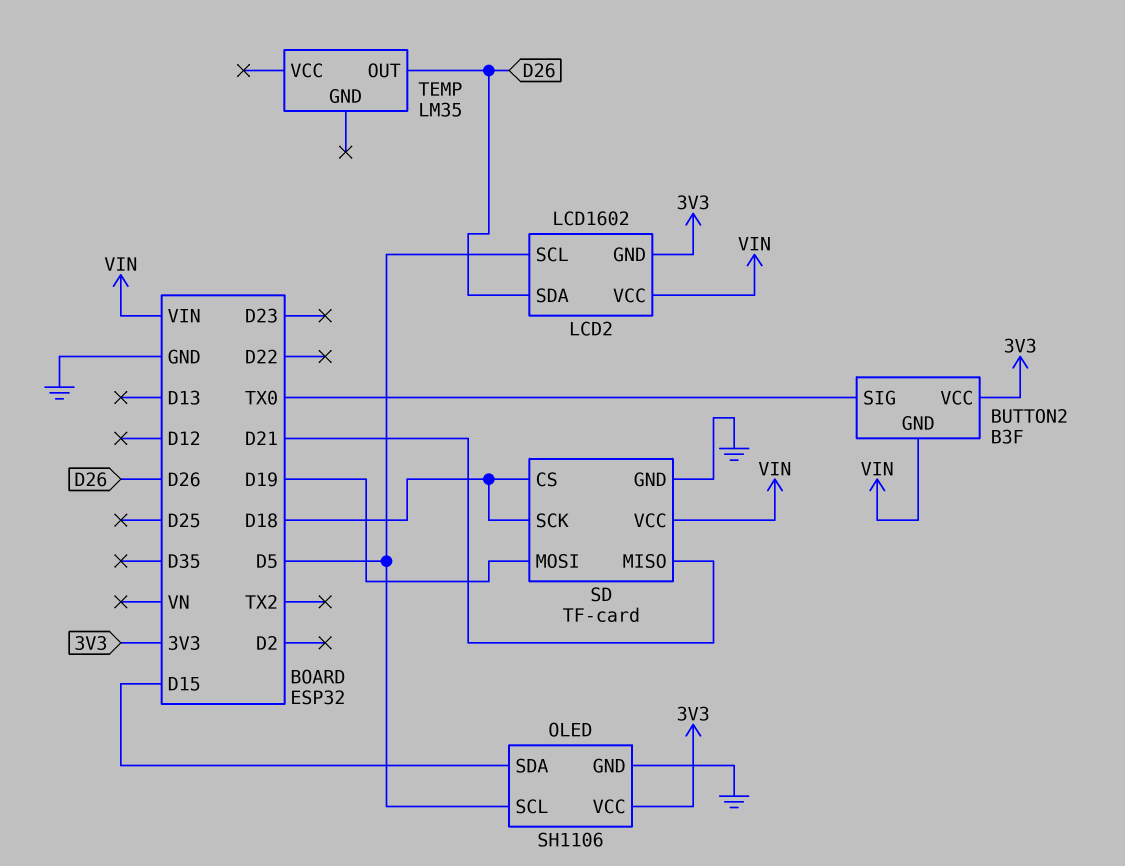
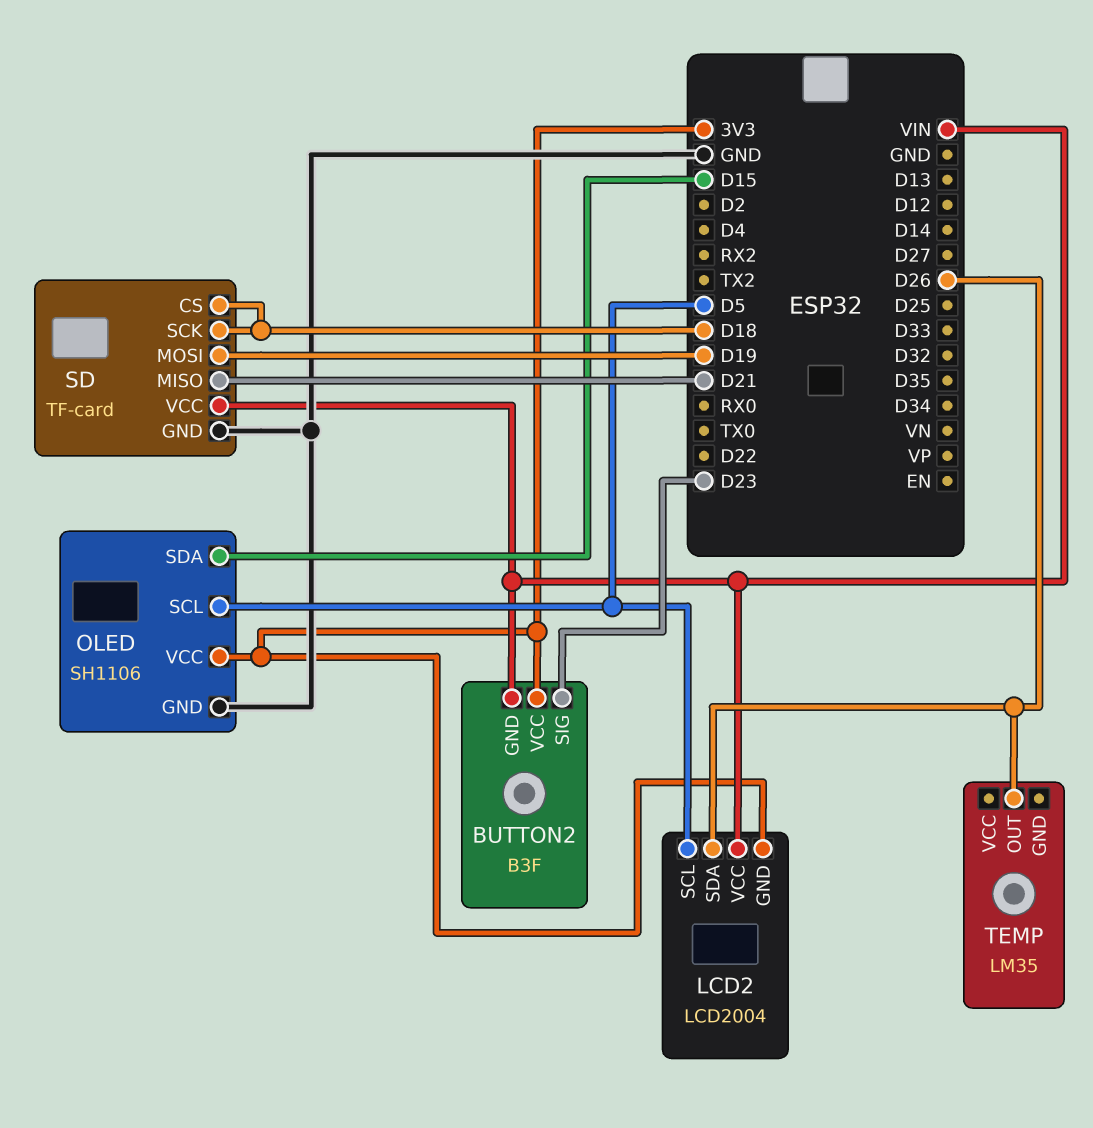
BUTTON2 pin SIG: TX0 -> D23
LCD2: LCD1602 -> LCD2004

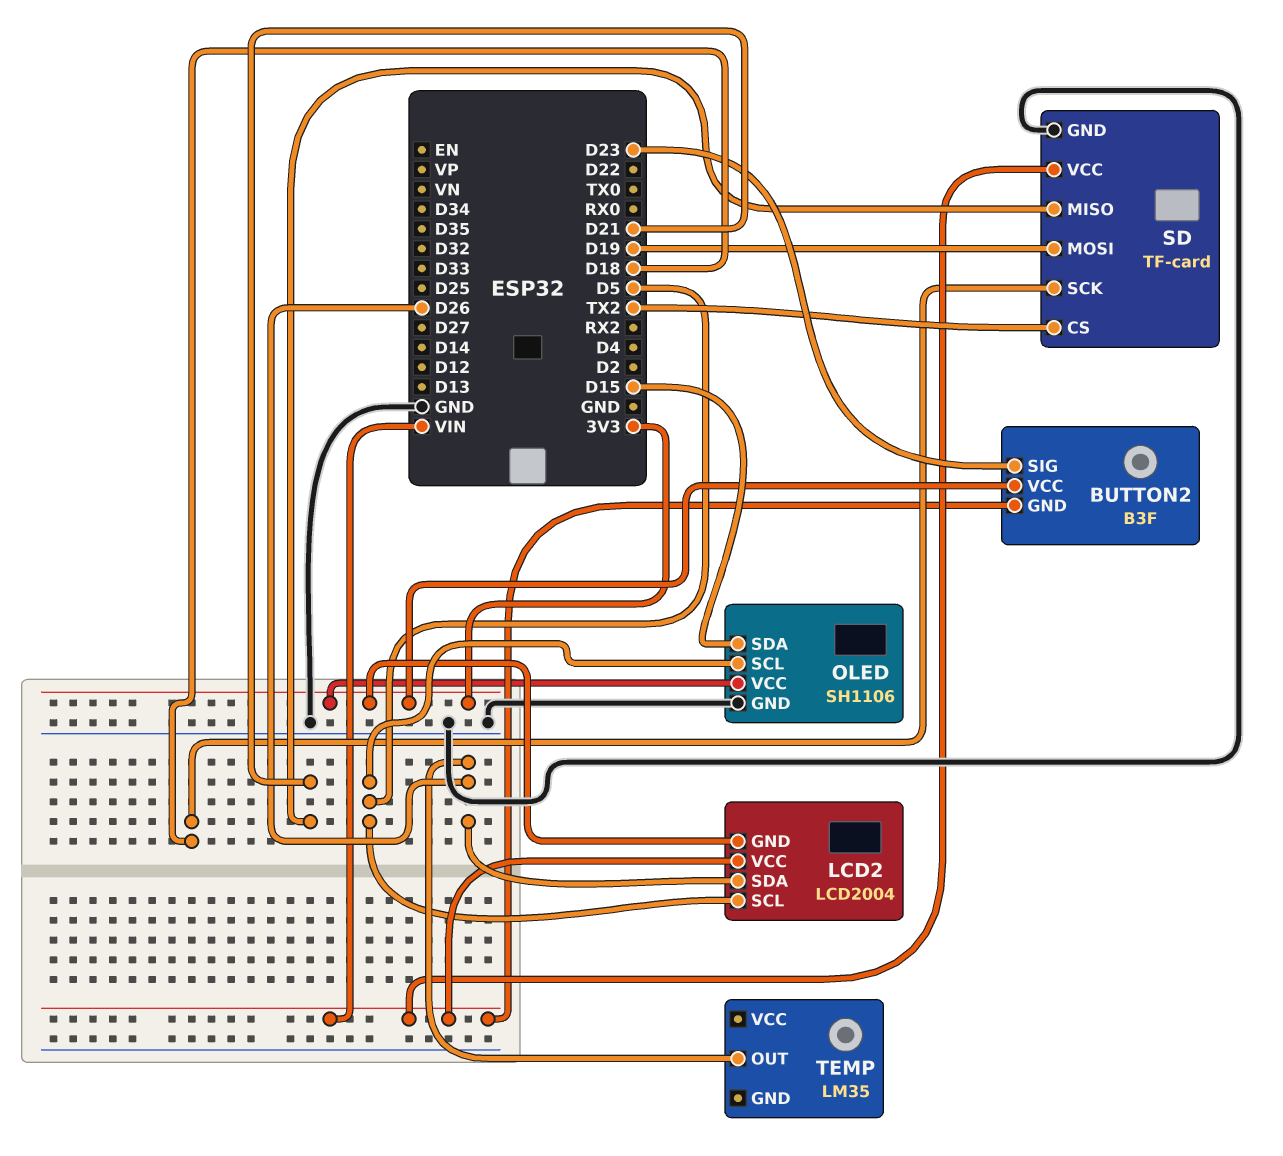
SD pin CS: D18 -> TX2

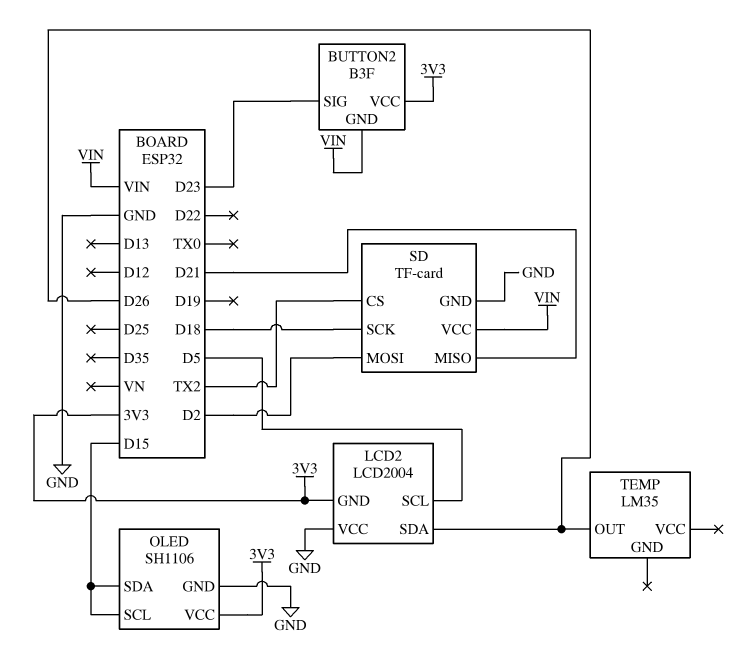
LCD2 pin VCC: VIN -> GND
OLED pin SCL: D5 -> D15
SD pin MOSI: D19 -> D2

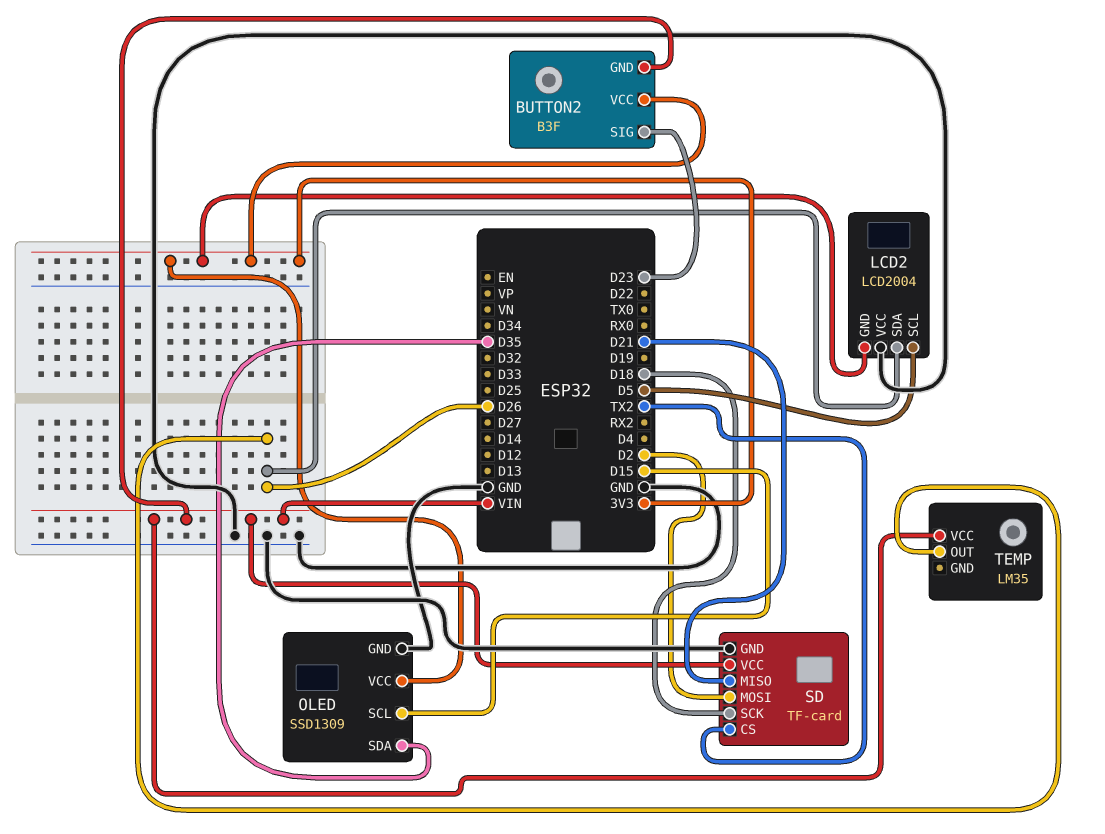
OLED: SH1106 -> SSD1309
OLED pin SDA: D15 -> D35
TEMP pin VCC: none -> VIN

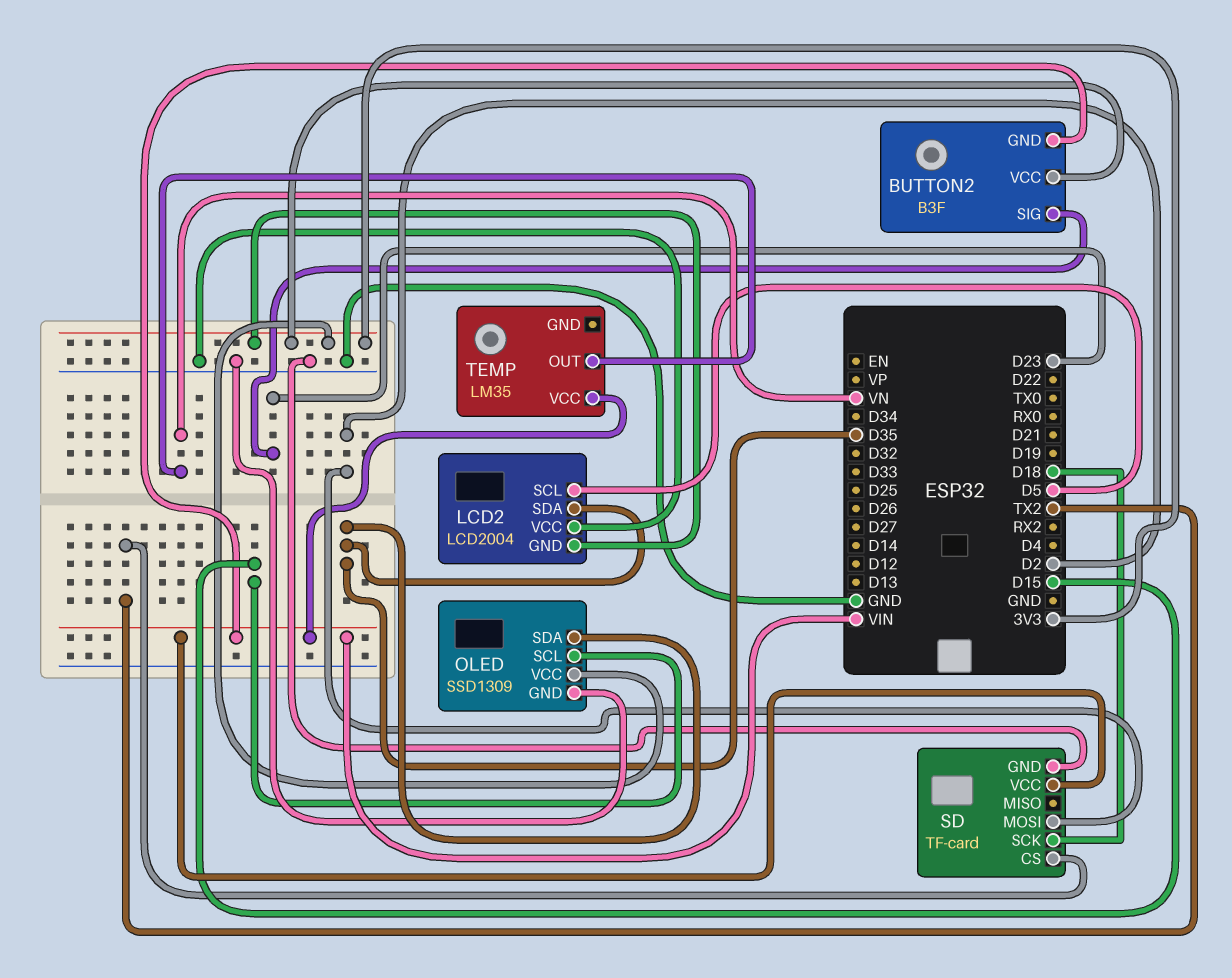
LCD2 pin SDA: D26 -> D35
SD pin MISO: D21 -> none
TEMP pin OUT: D26 -> VN

